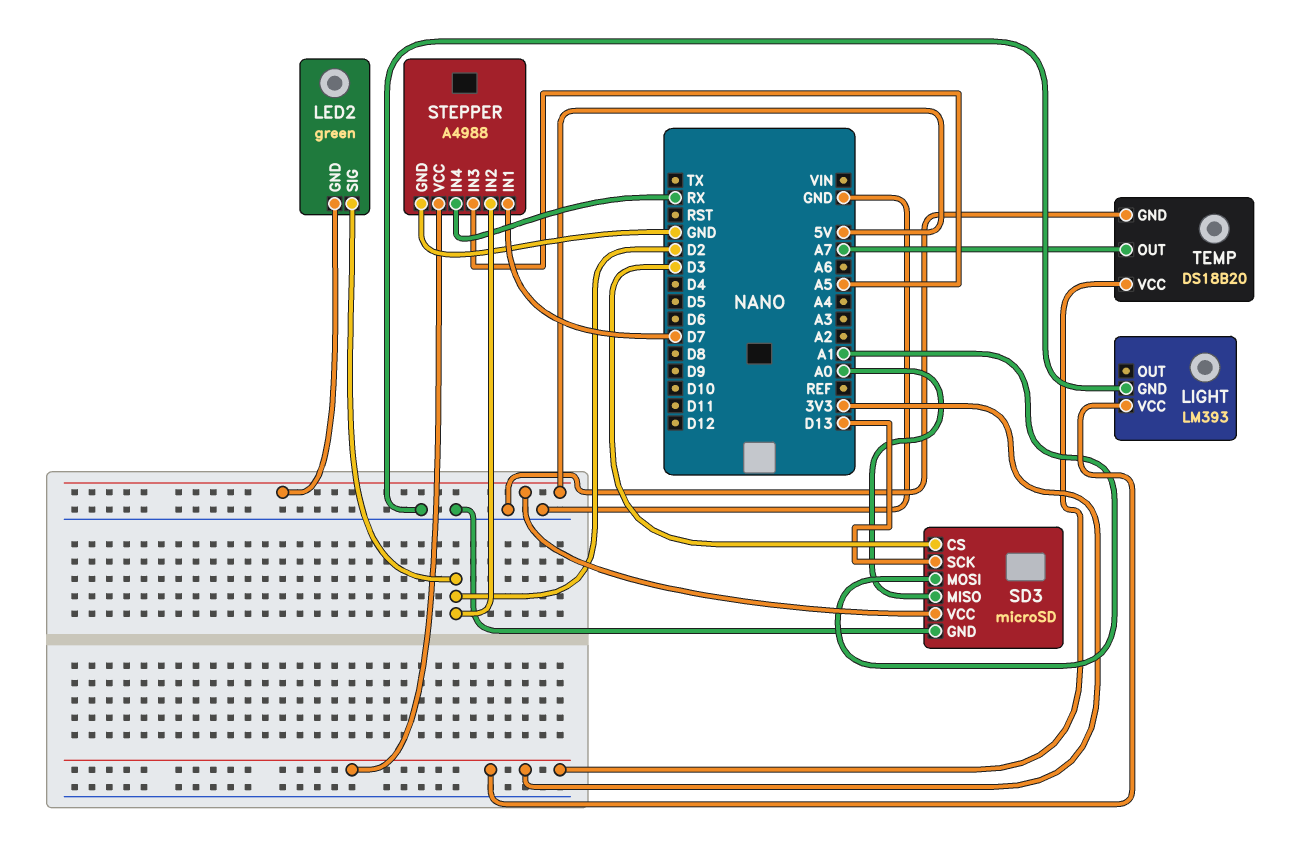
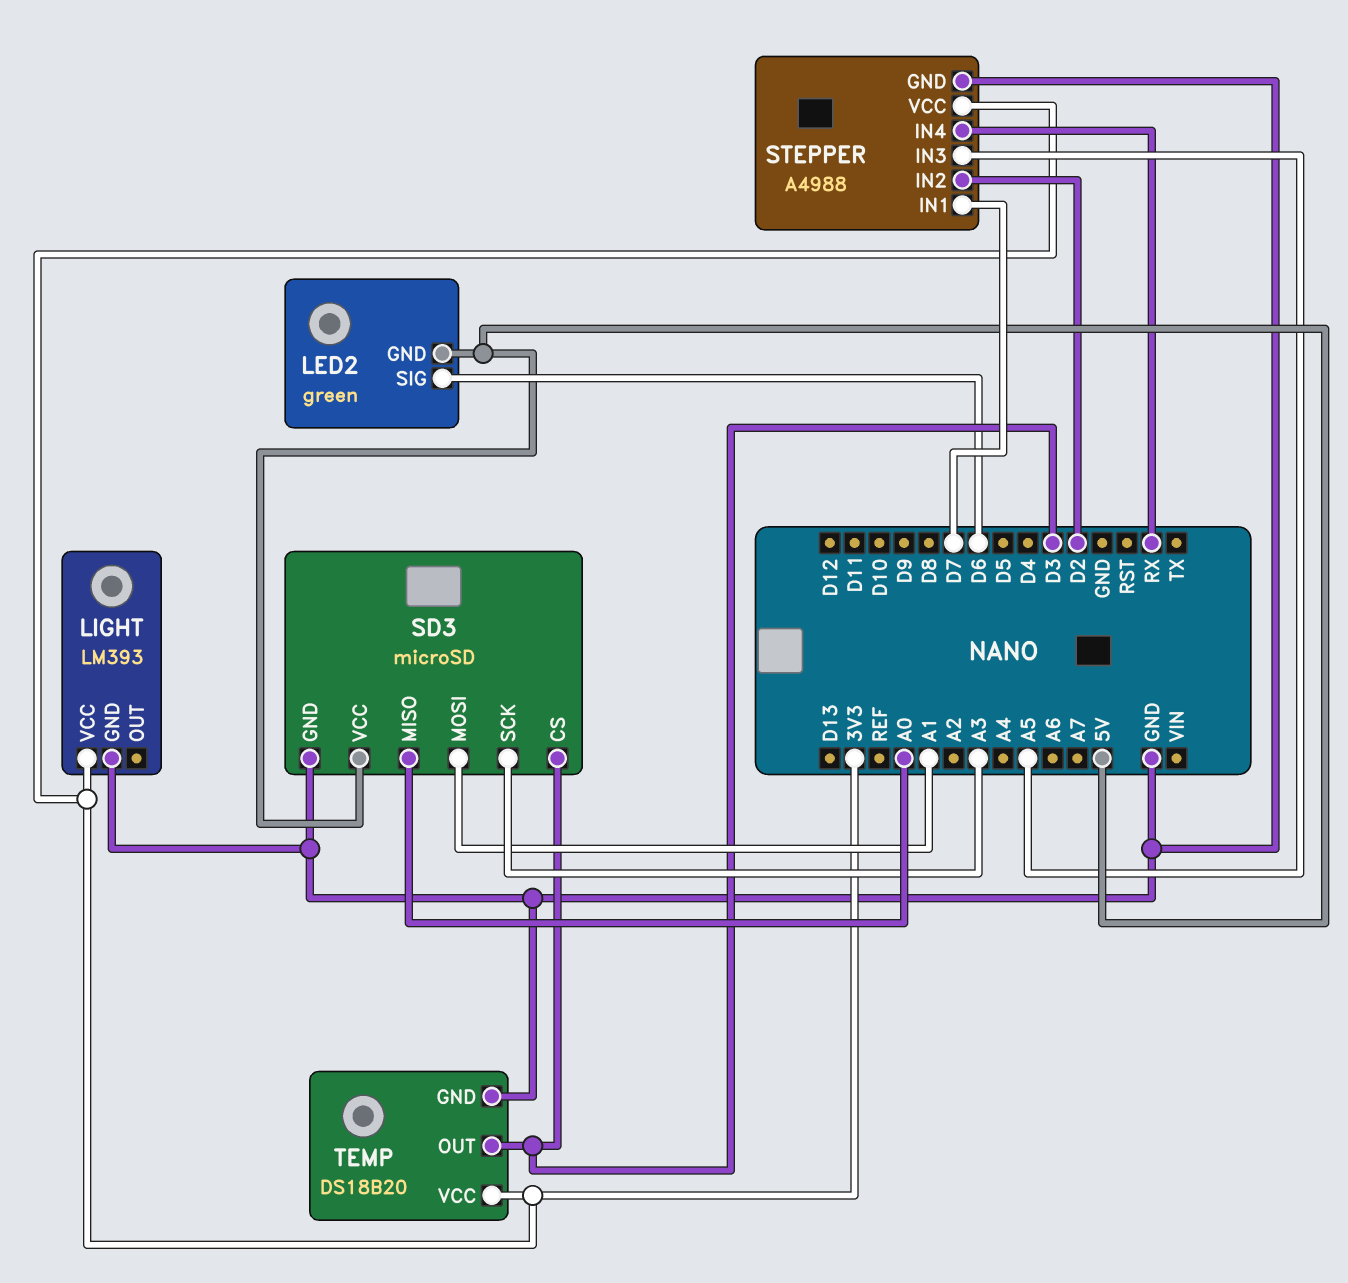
LED2 pin SIG: D2 -> D6
SD3 pin SCK: D13 -> A3
TEMP pin OUT: A7 -> D3

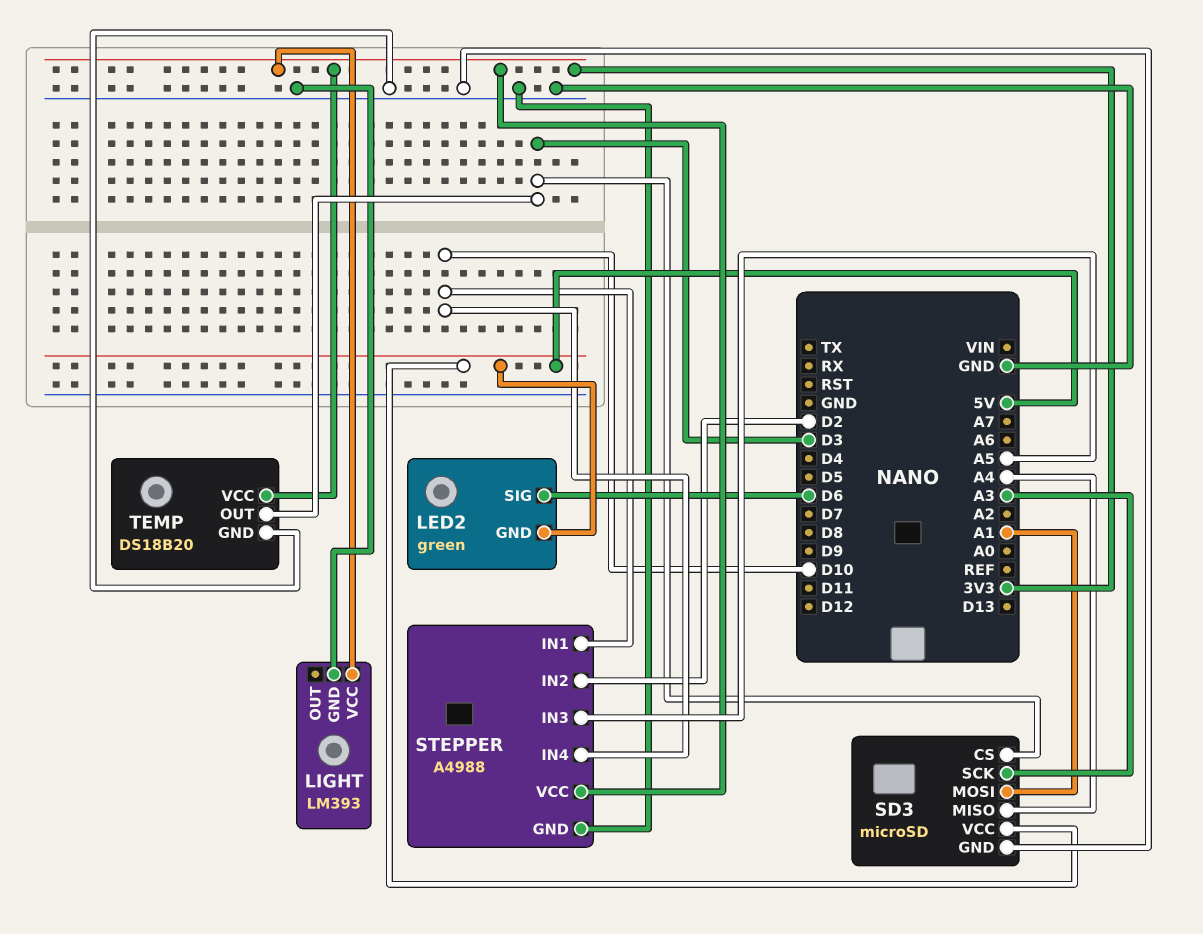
SD3 pin MISO: A0 -> A4
STEPPER pin IN1: D7 -> D10
STEPPER pin IN4: RX -> D10

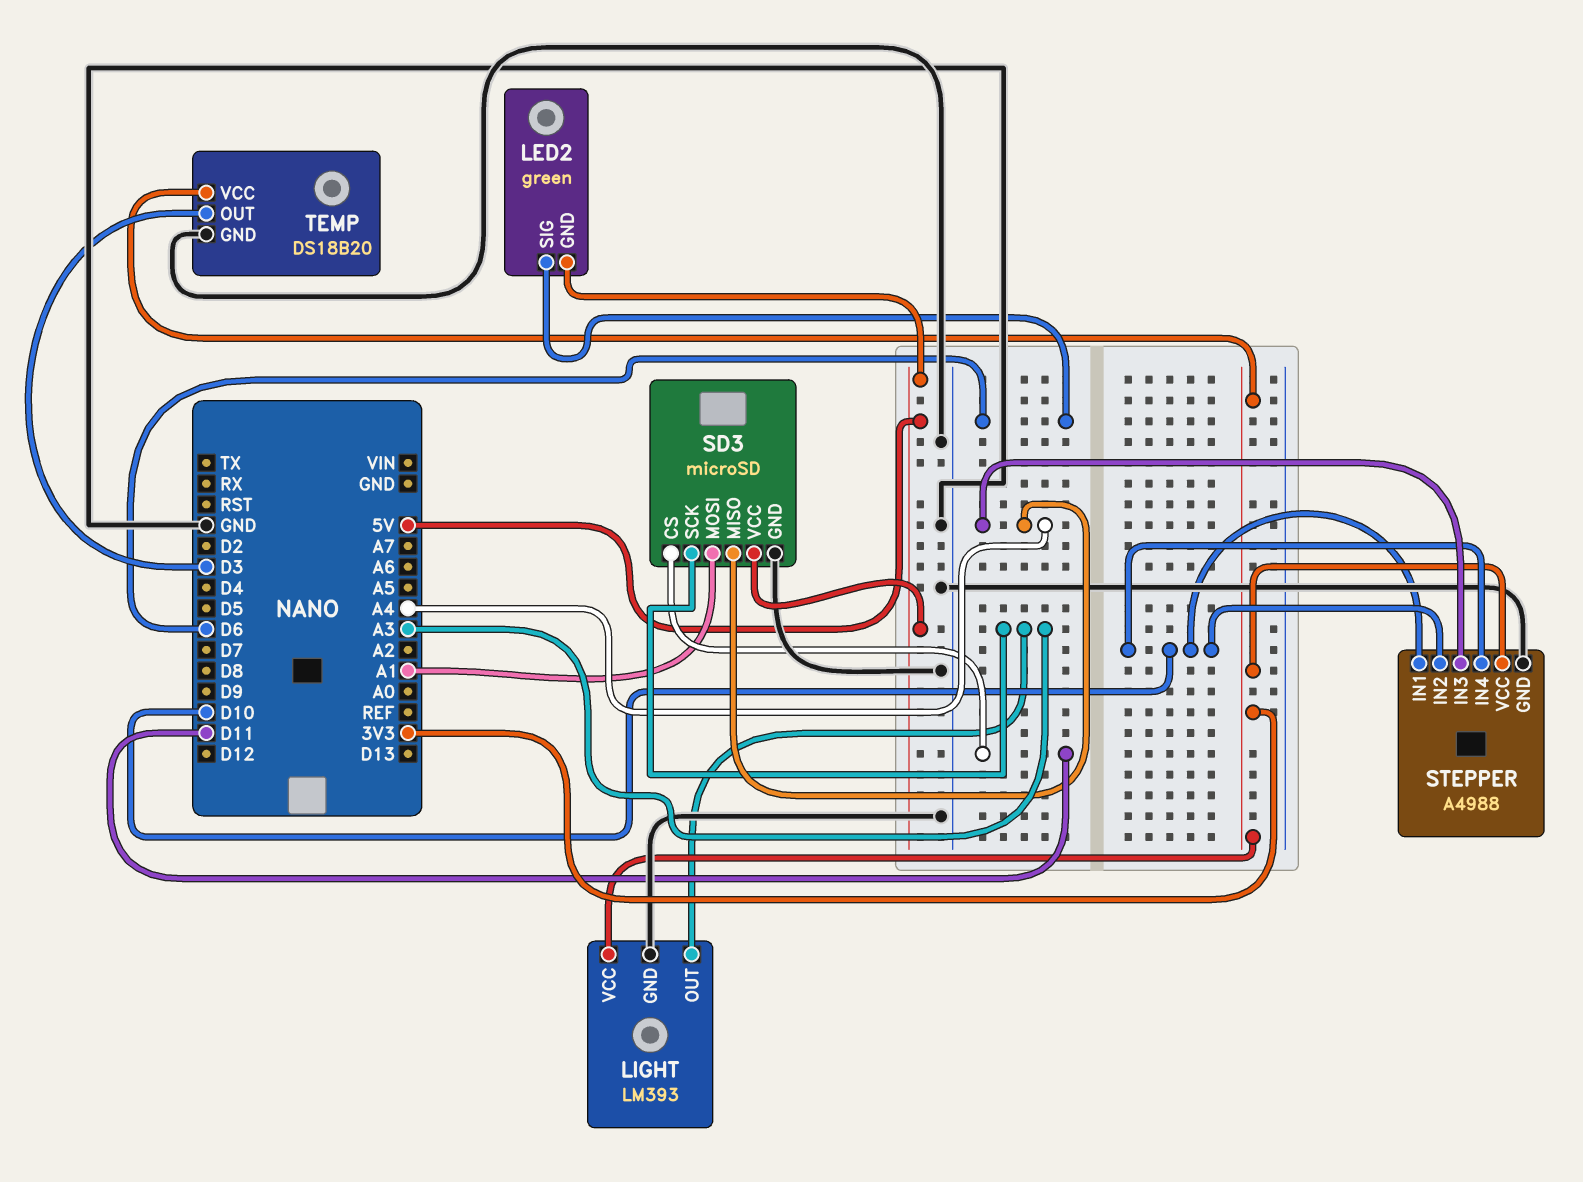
LIGHT pin OUT: none -> A3
SD3 pin CS: D3 -> D11
STEPPER pin IN2: D2 -> D10
STEPPER pin IN3: A5 -> A4

